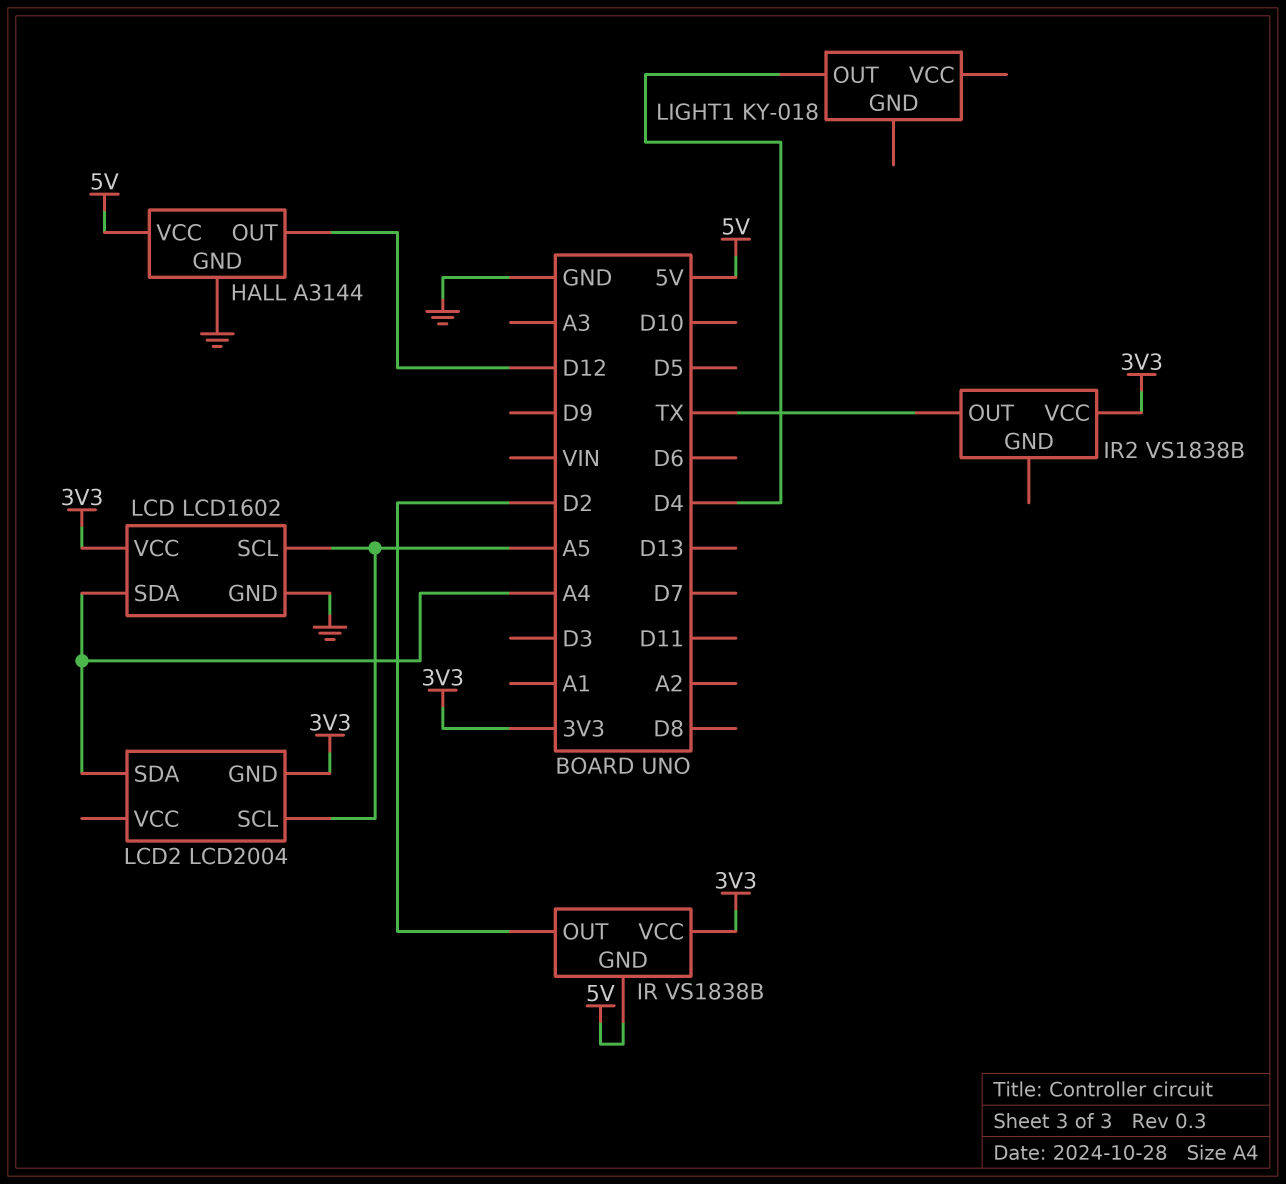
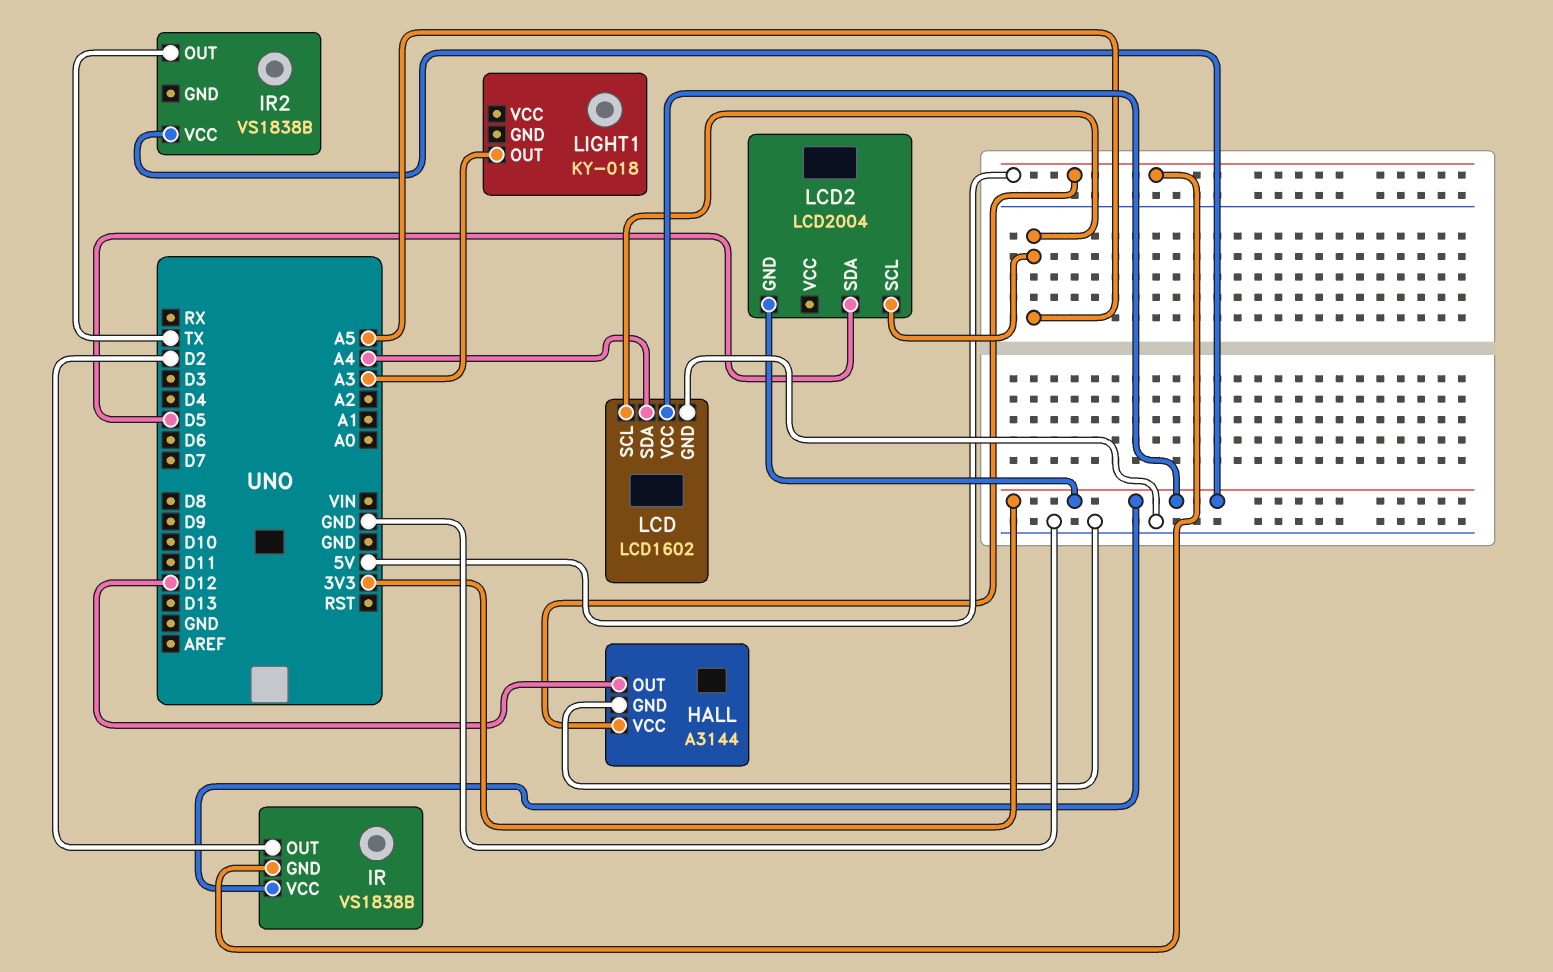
LCD2 pin SDA: A4 -> D5
LIGHT1 pin OUT: D4 -> A3

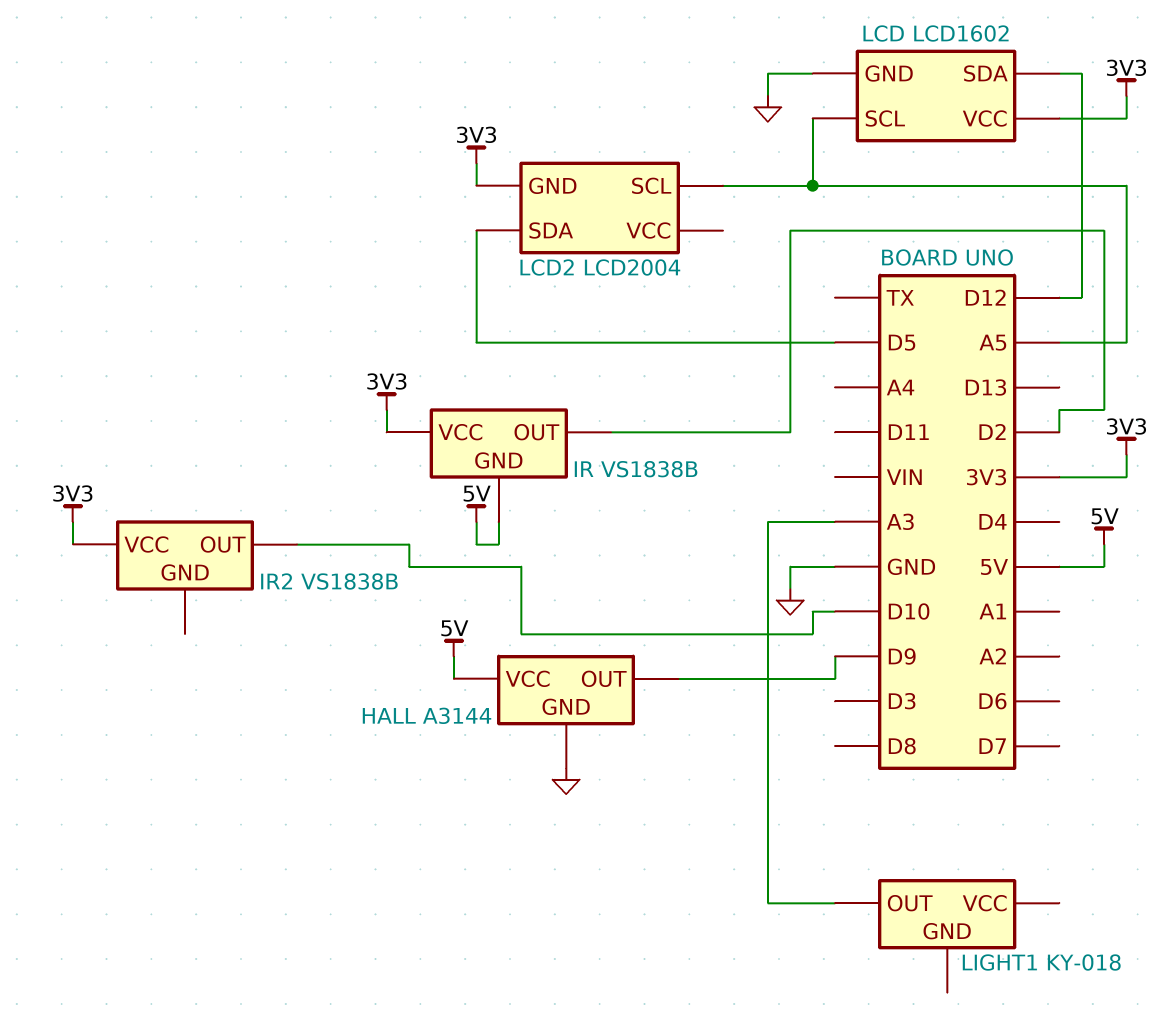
HALL pin OUT: D12 -> D9
IR2 pin OUT: TX -> D10
LCD pin SDA: A4 -> D12

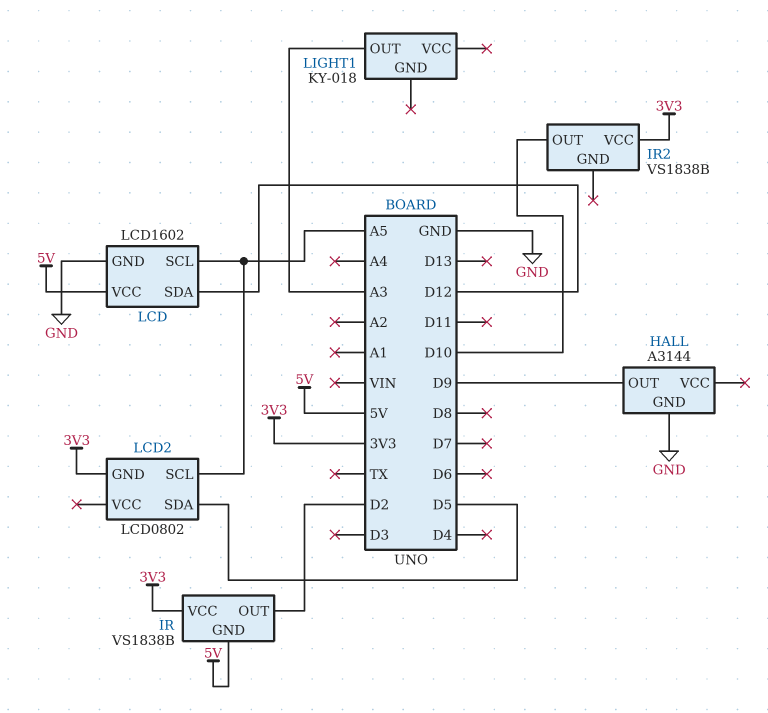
HALL pin VCC: 5V -> none
LCD pin VCC: 3V3 -> 5V
LCD2: LCD2004 -> LCD0802

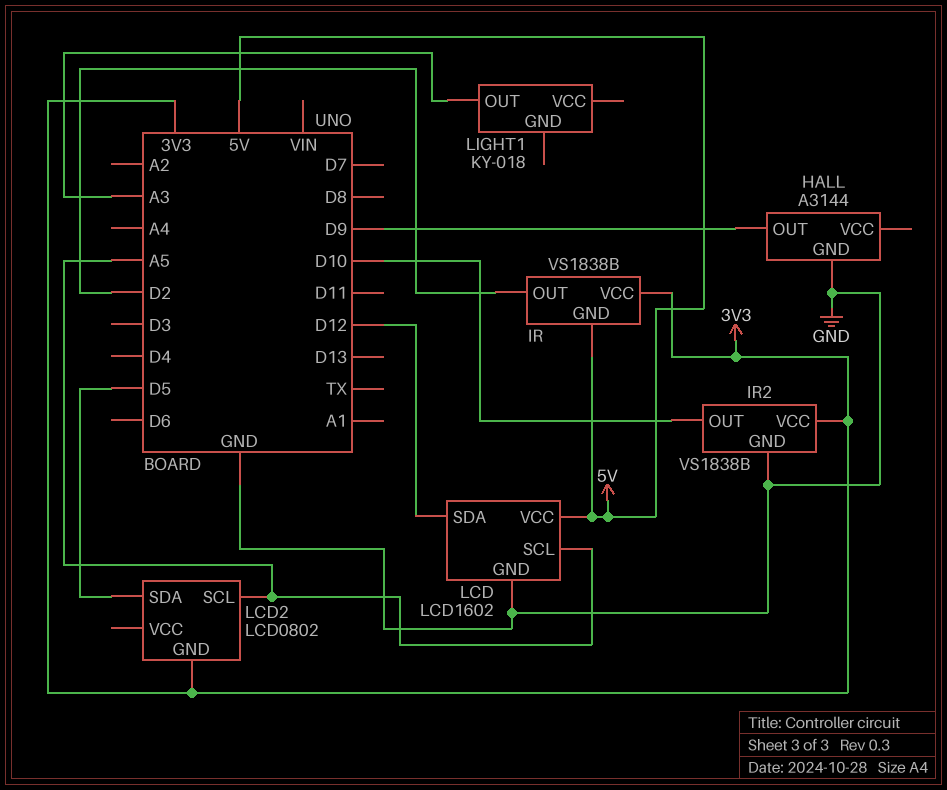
IR2 pin GND: none -> GND

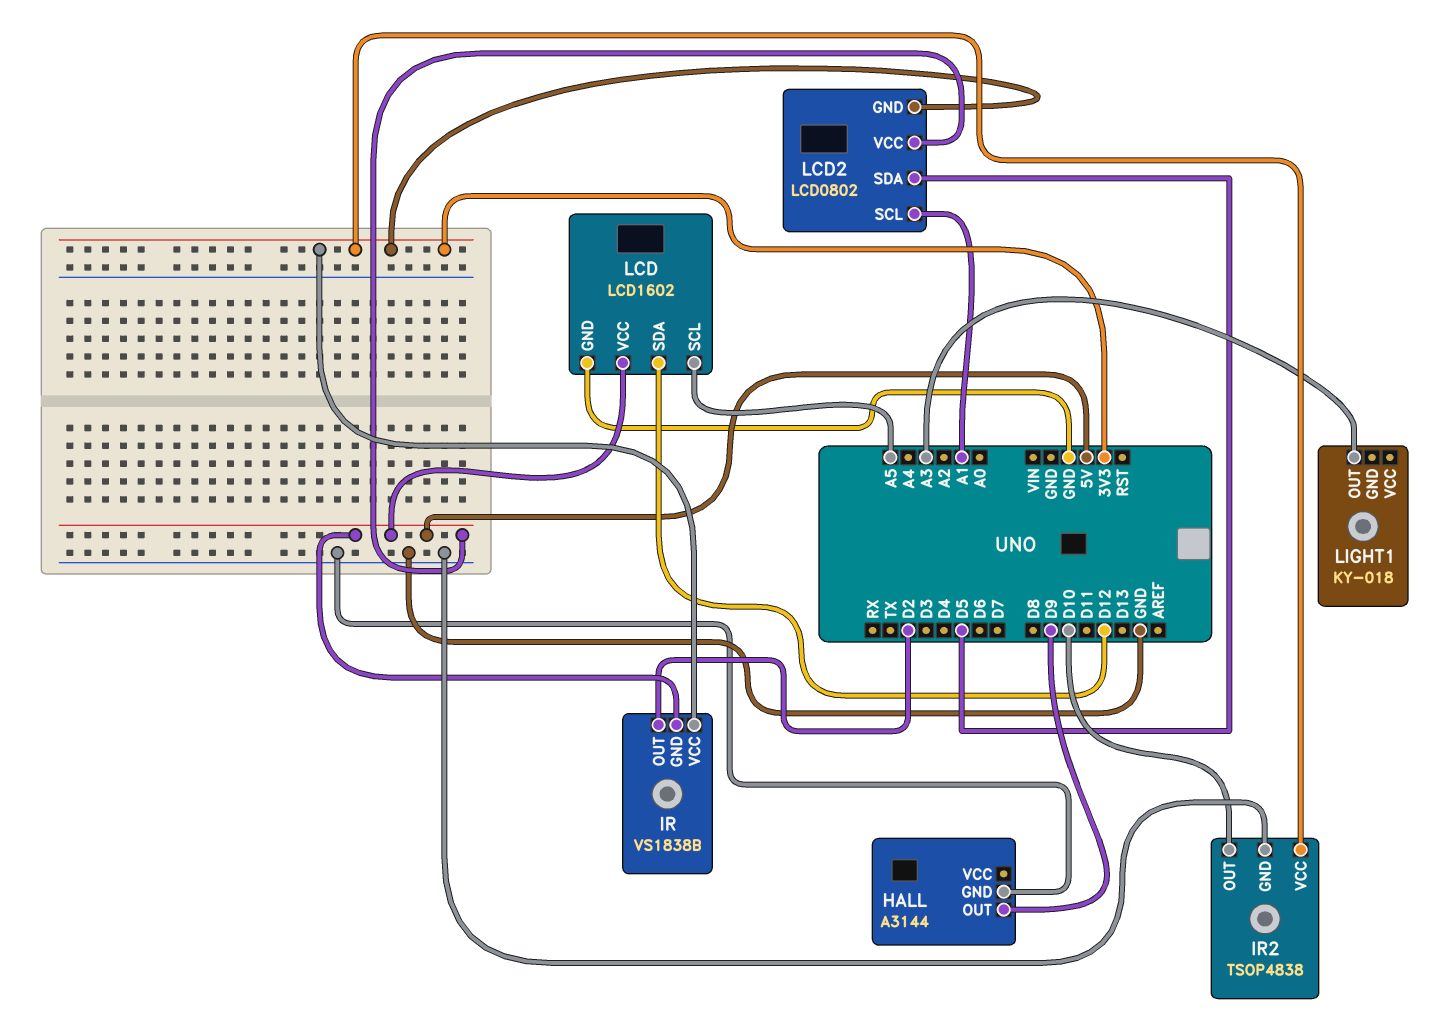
IR2: VS1838B -> TSOP4838
LCD2 pin SCL: A5 -> A1
LCD2 pin VCC: none -> 5V

